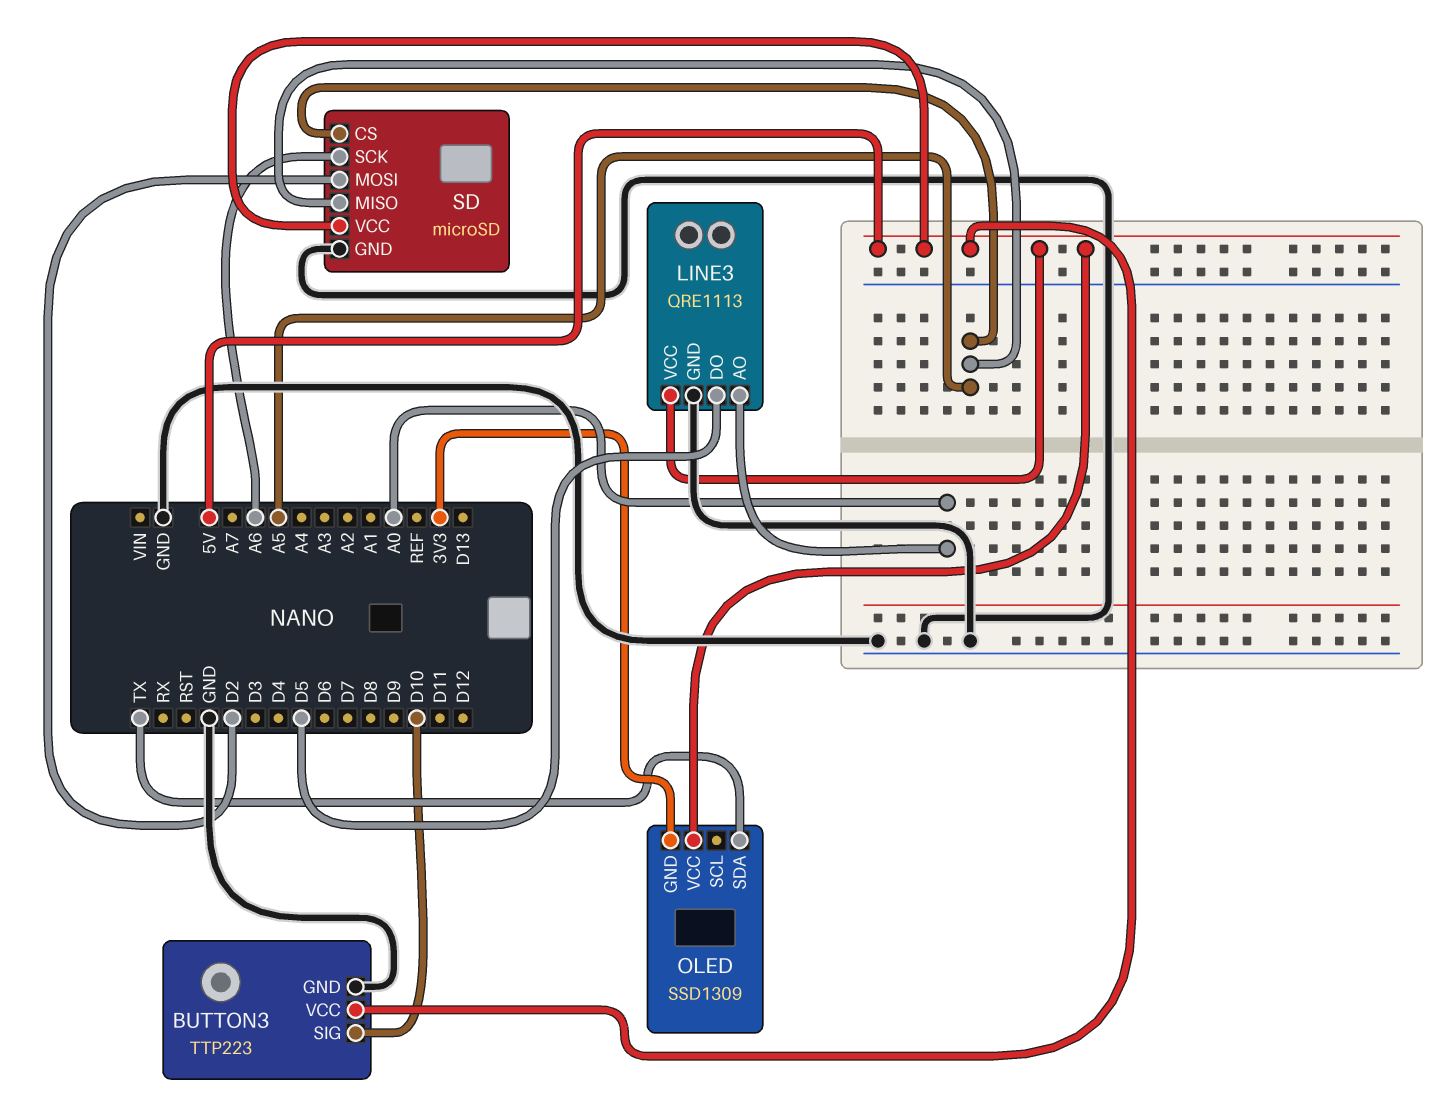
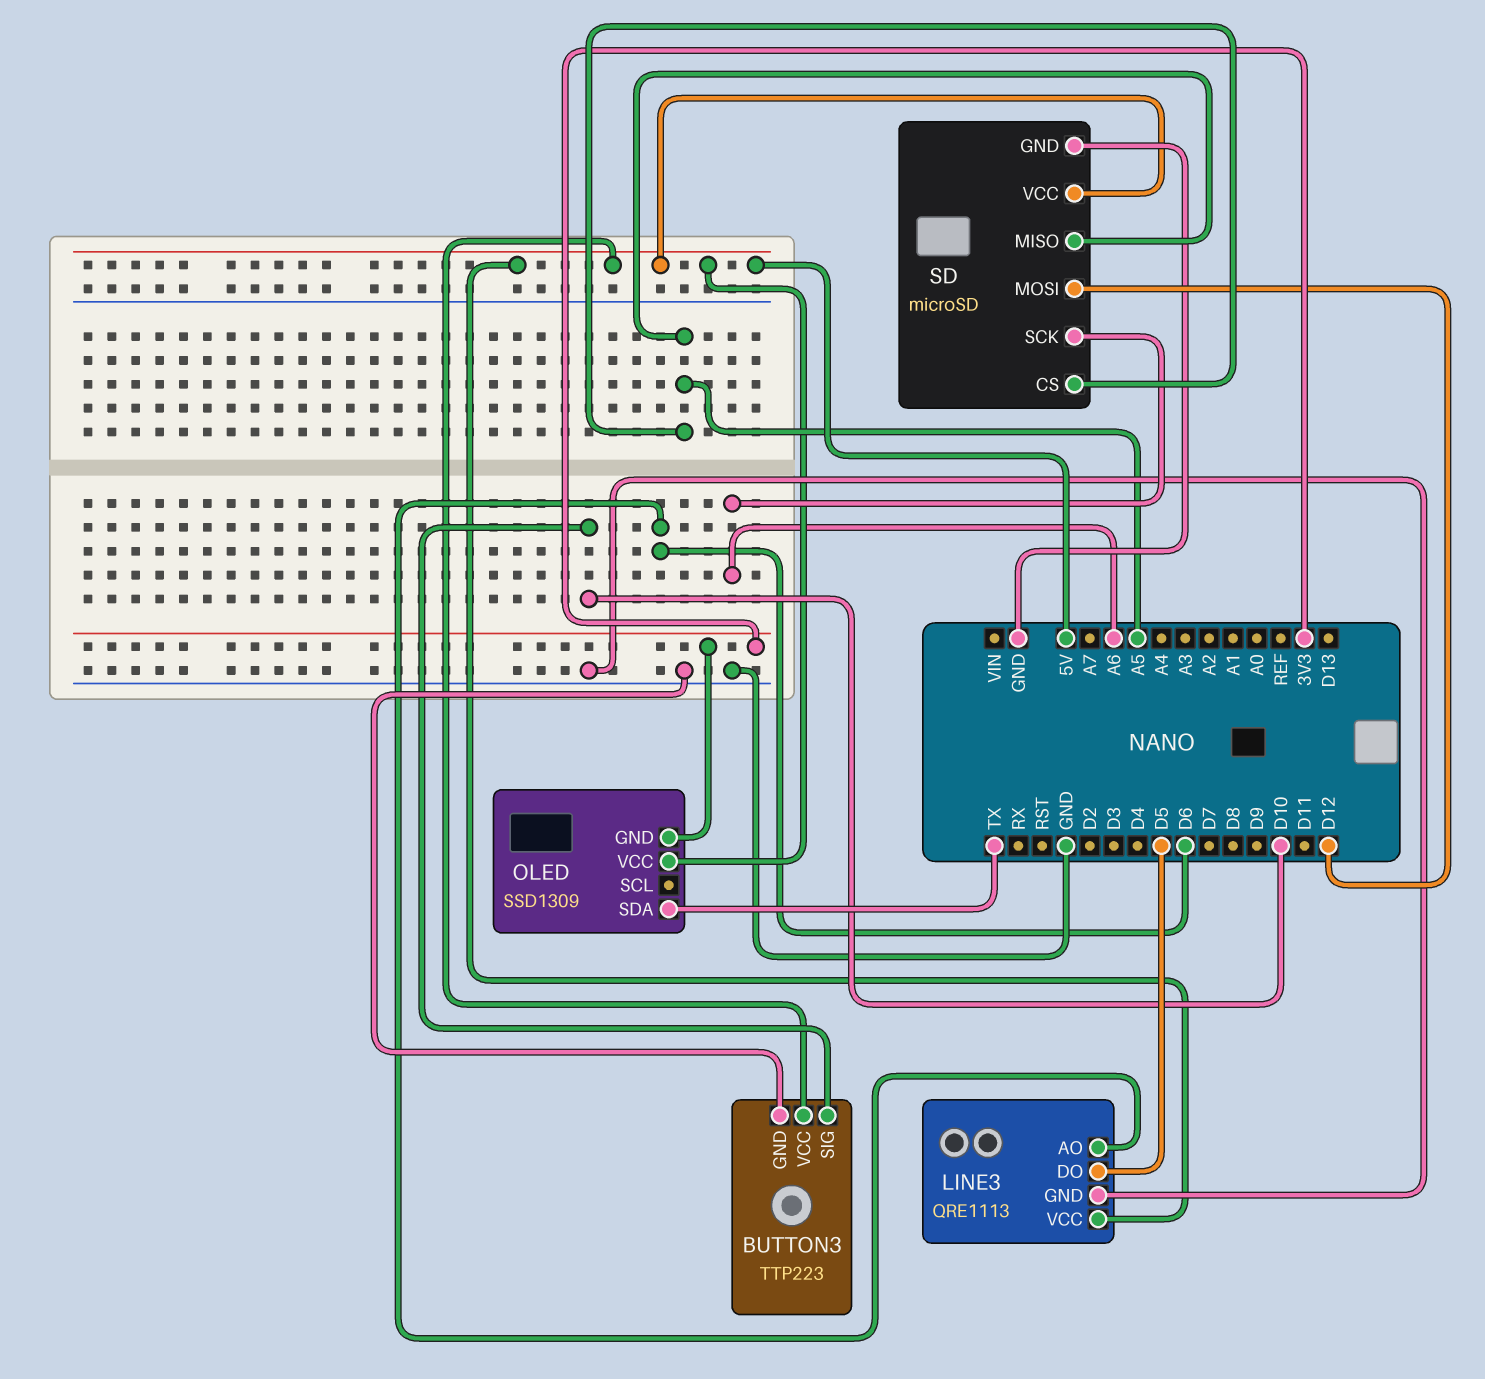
LINE3 pin AO: A0 -> D6
SD pin MOSI: D2 -> D12

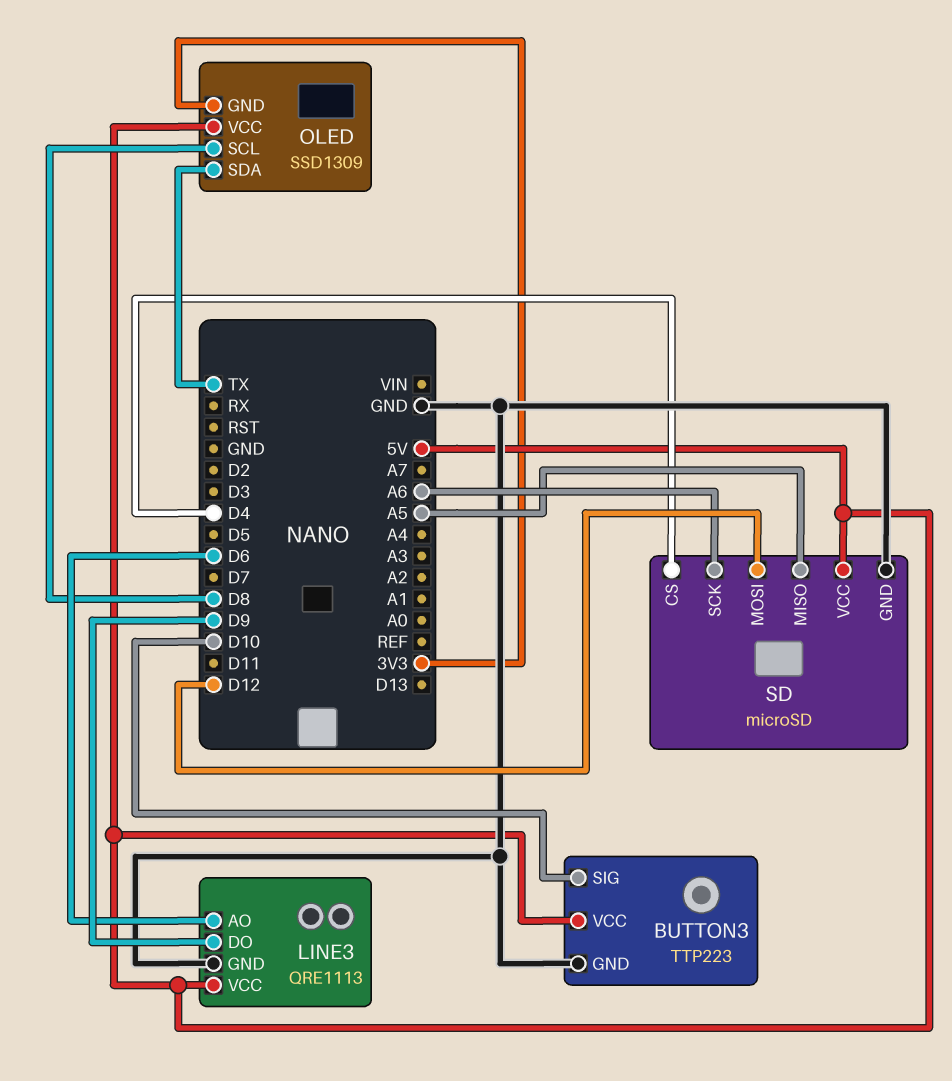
LINE3 pin DO: D5 -> D9
OLED pin SCL: none -> D8
SD pin CS: A5 -> D4

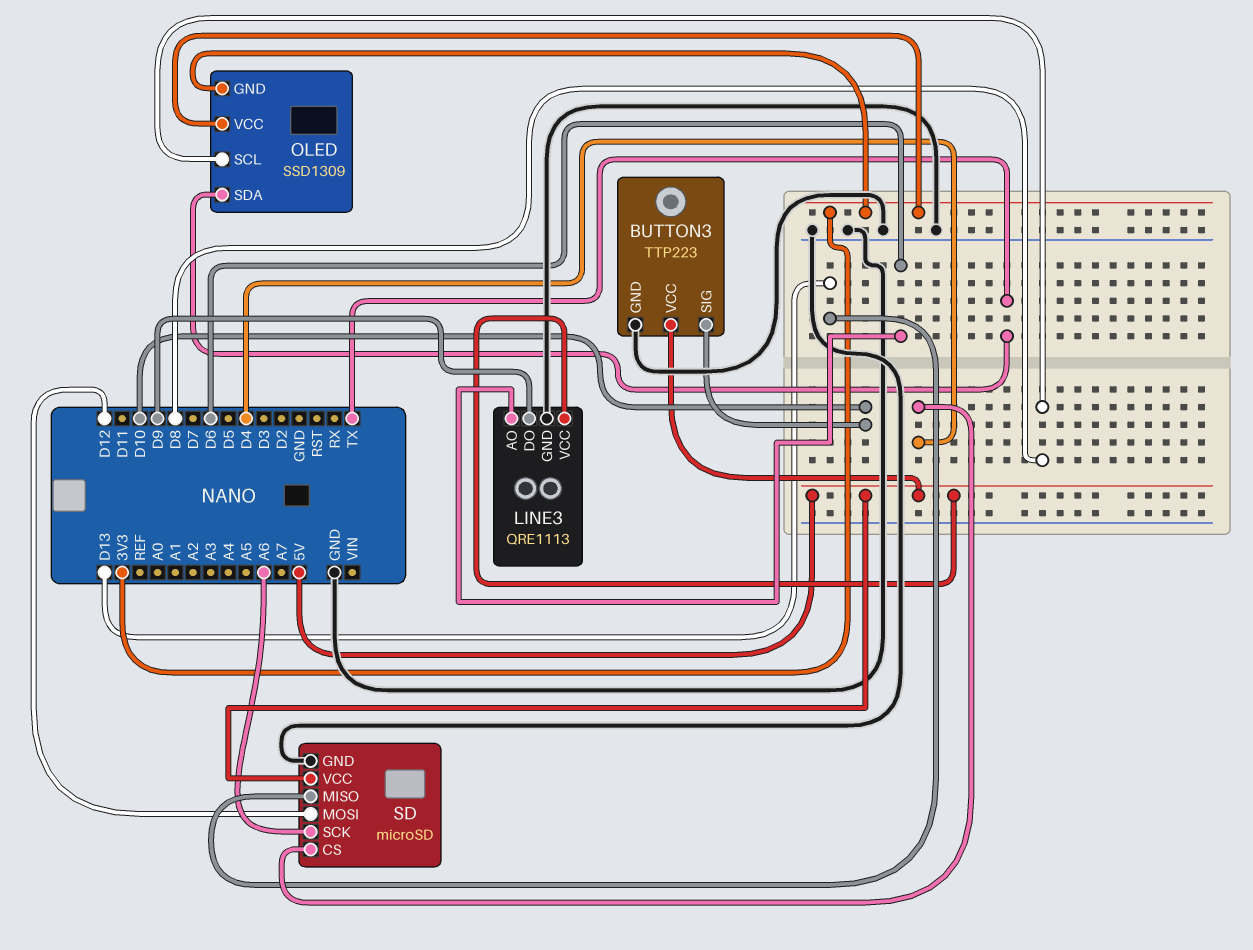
OLED pin VCC: 5V -> 3V3
SD pin MISO: A5 -> D13

